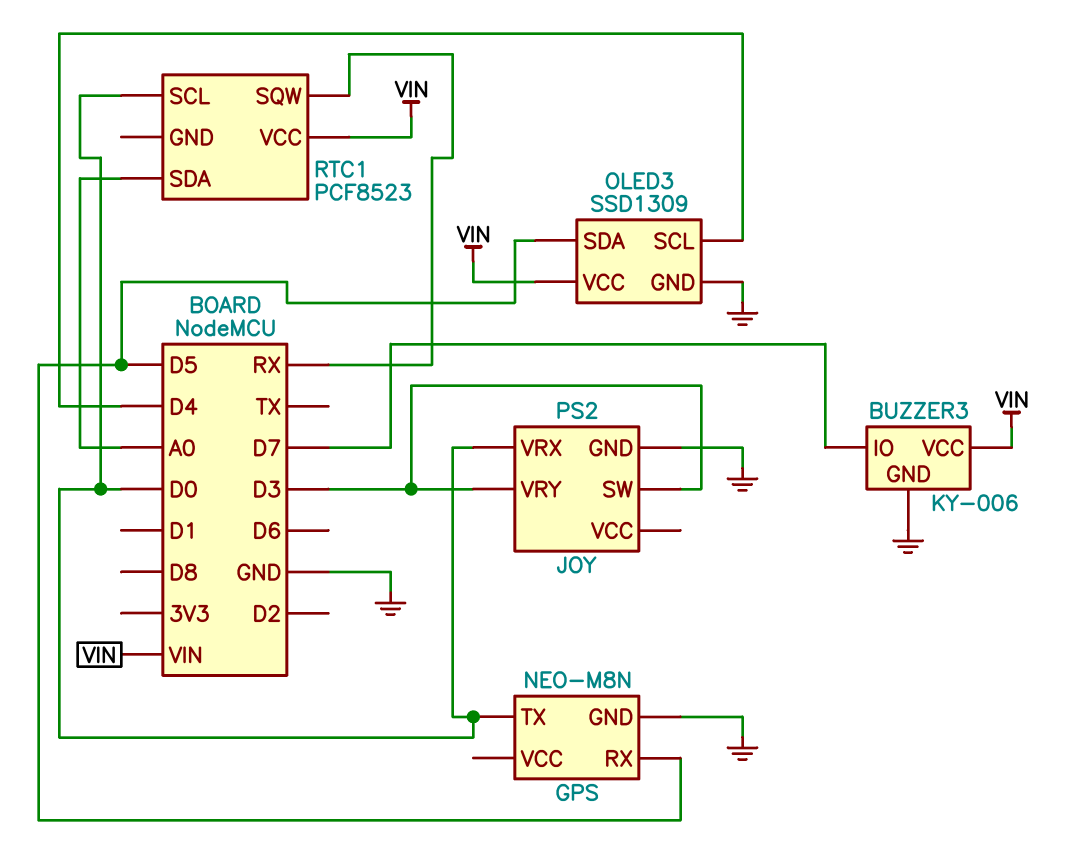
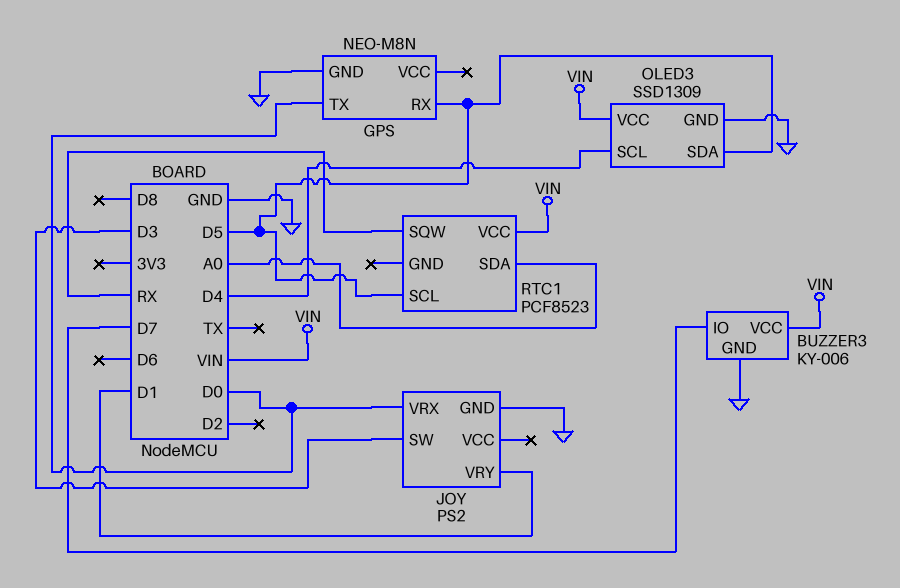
JOY pin VRY: D3 -> D1
RTC1 pin SCL: D0 -> D5

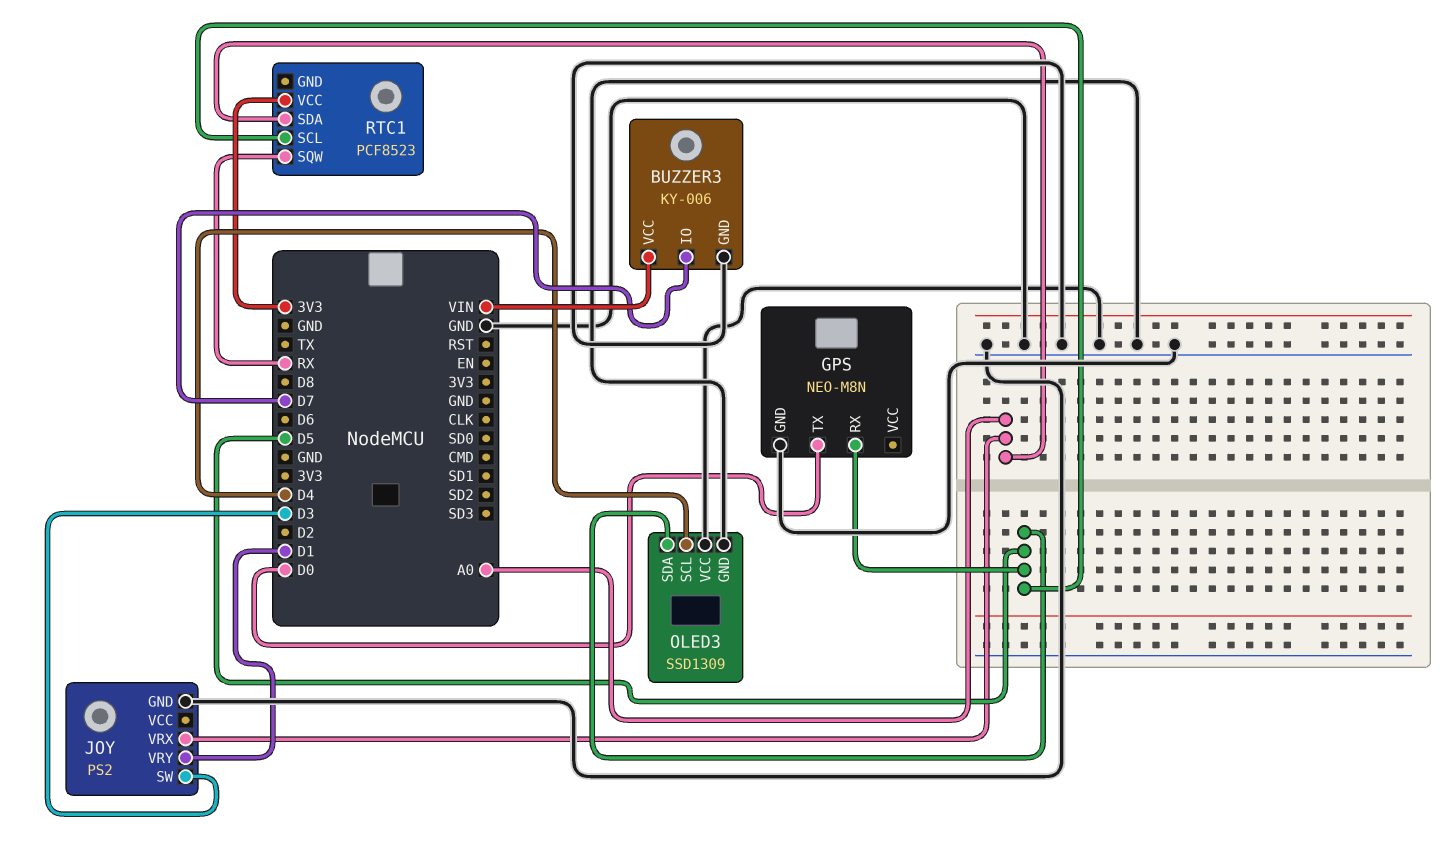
JOY pin VRX: D0 -> A0
OLED3 pin VCC: VIN -> GND
RTC1 pin VCC: VIN -> 3V3

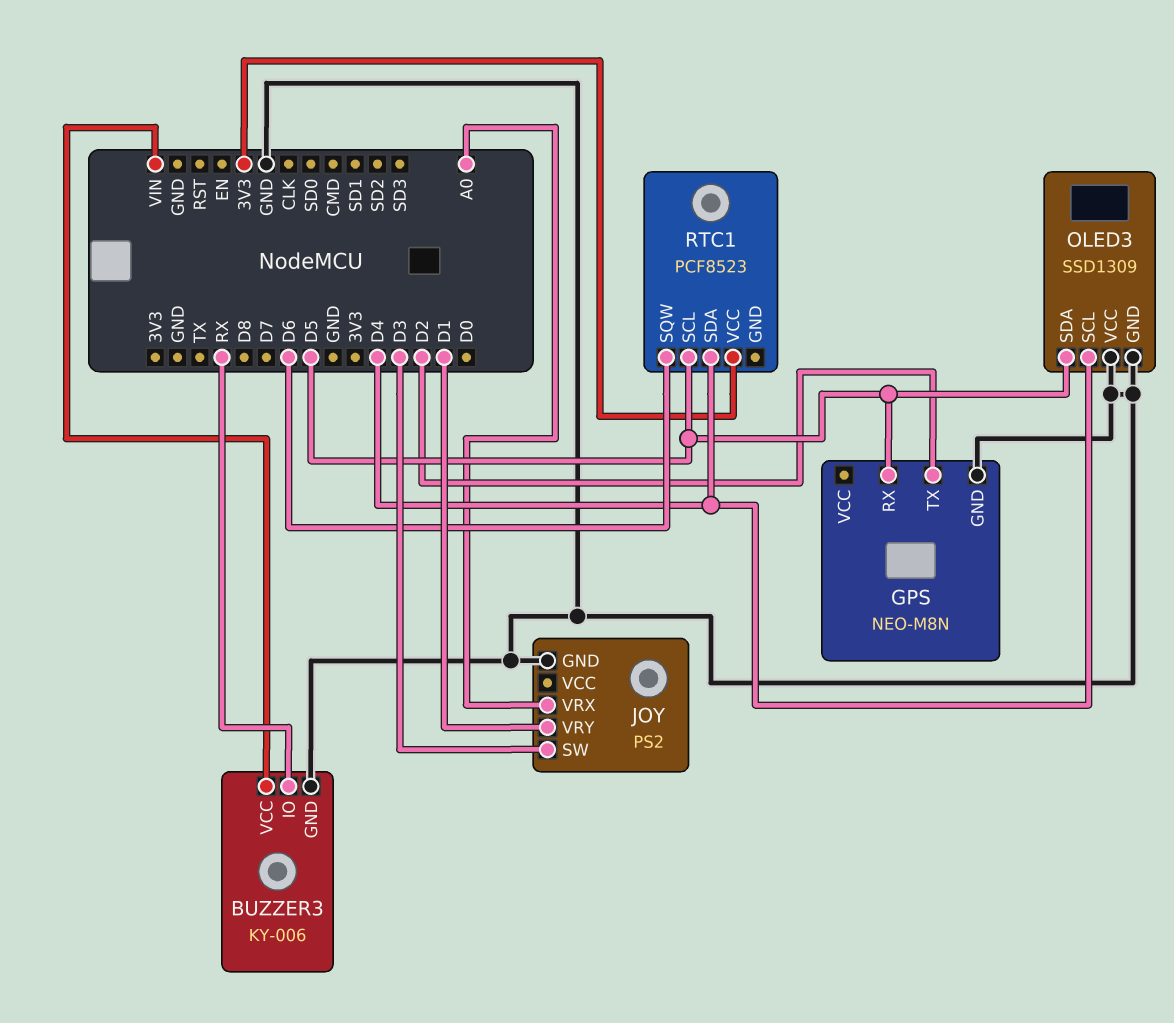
BUZZER3 pin IO: D7 -> RX
GPS pin TX: D0 -> D2
RTC1 pin SDA: A0 -> D4
RTC1 pin SQW: RX -> D6

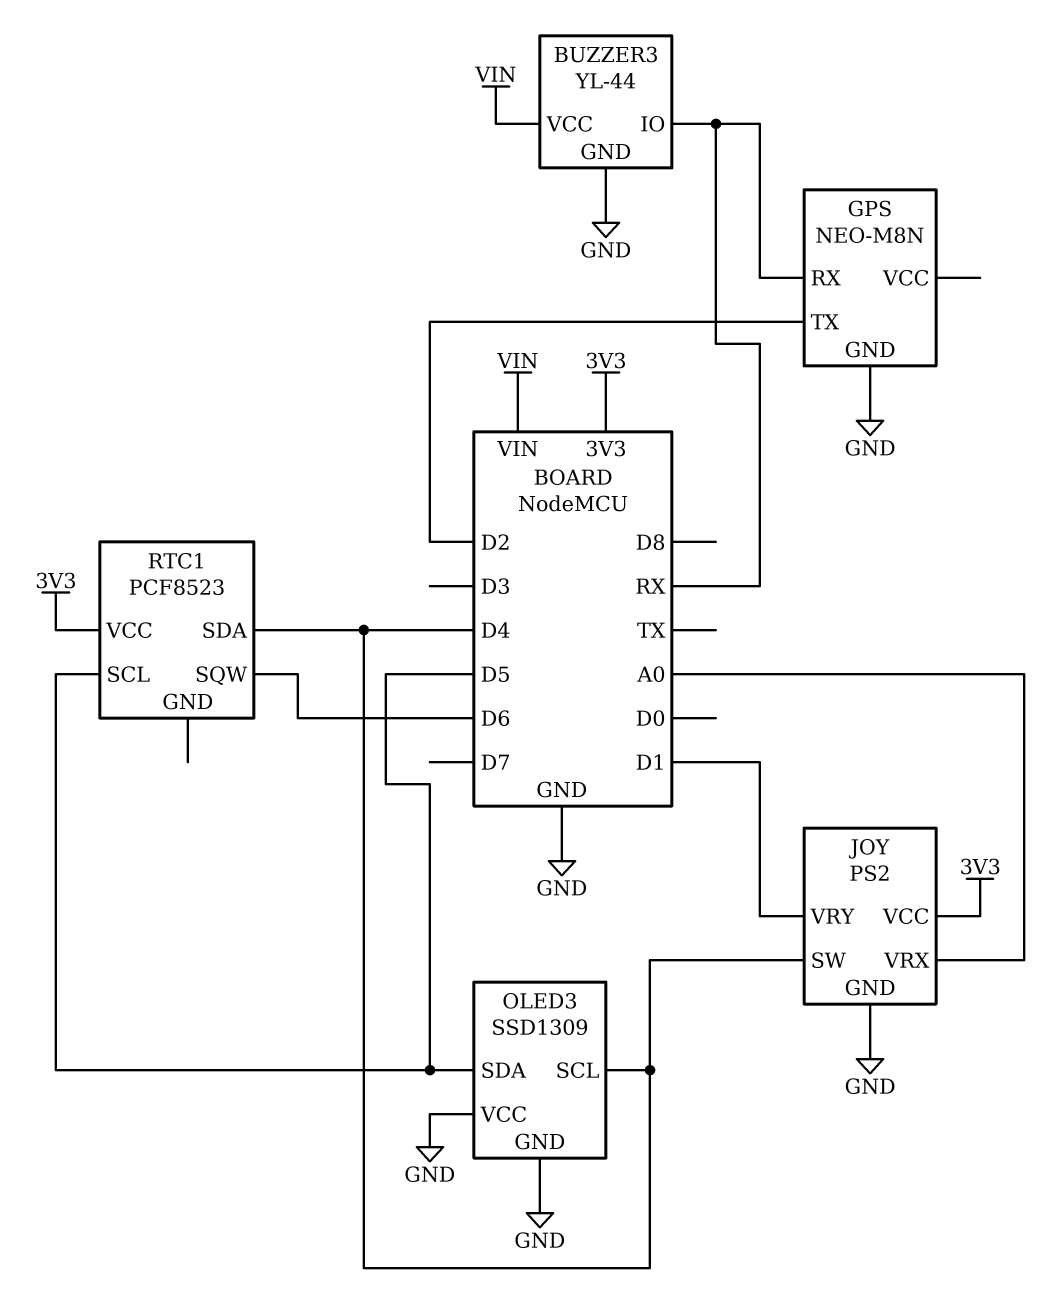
BUZZER3: KY-006 -> YL-44
GPS pin RX: D5 -> RX
JOY pin SW: D3 -> D4
JOY pin VCC: none -> 3V3

